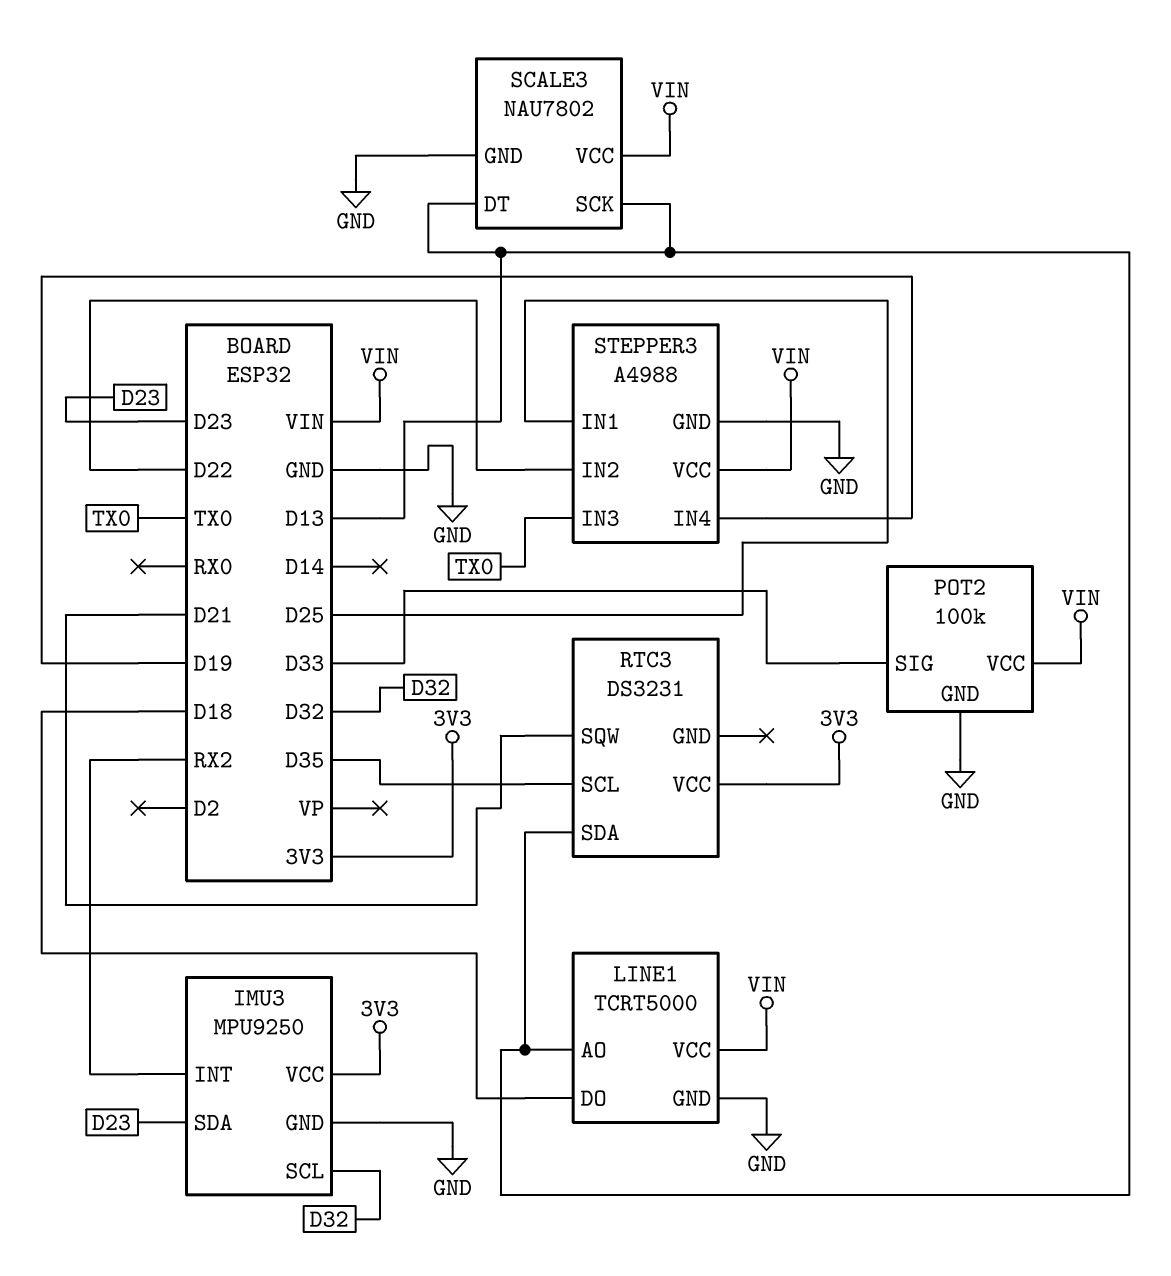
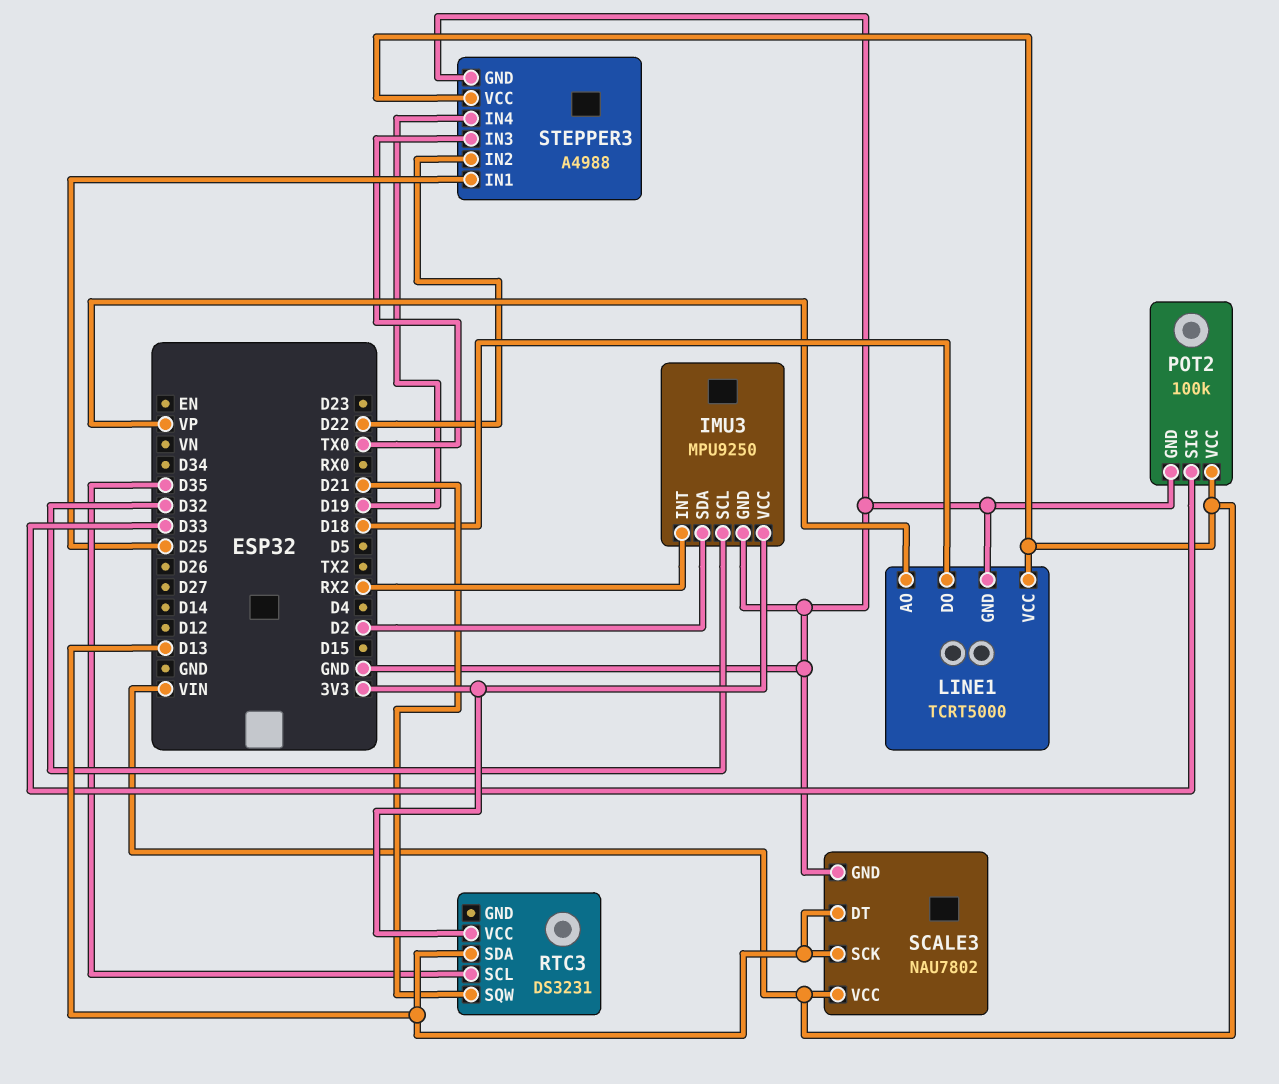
IMU3 pin SDA: D23 -> D2
LINE1 pin AO: D13 -> VP

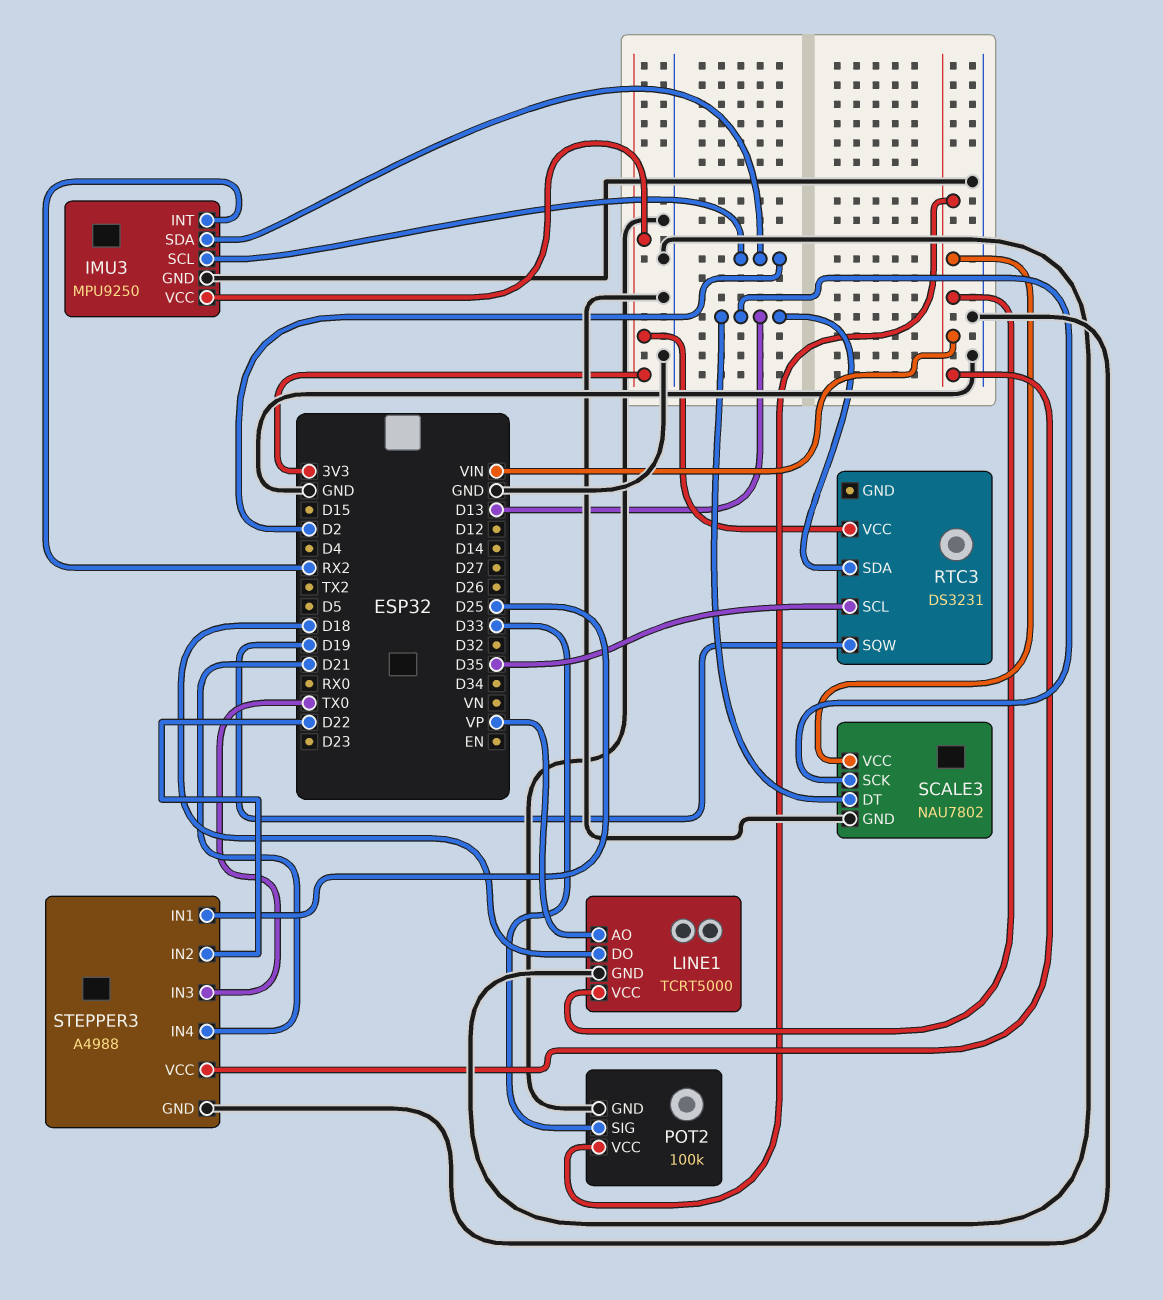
IMU3 pin SCL: D32 -> D2
RTC3 pin SQW: D21 -> D19
STEPPER3 pin IN4: D19 -> D21

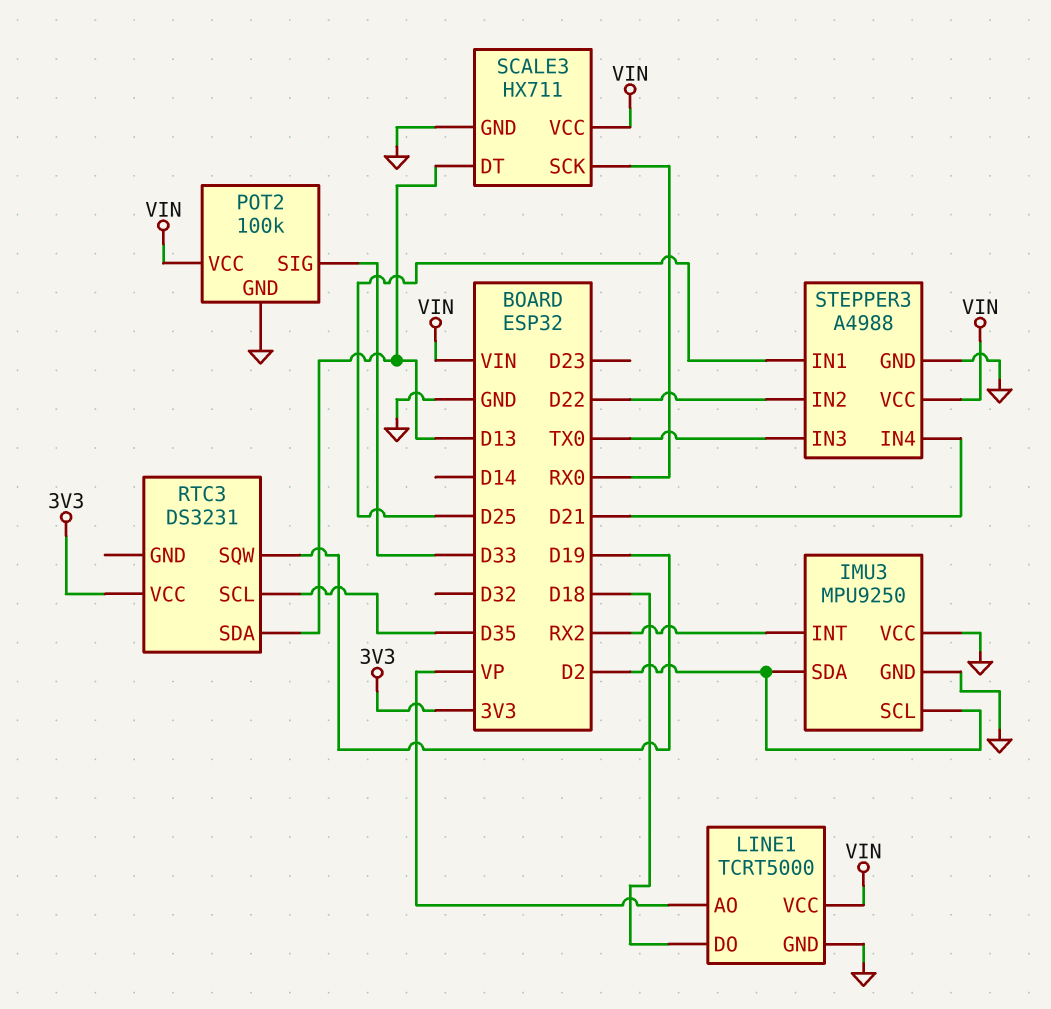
IMU3 pin VCC: 3V3 -> GND
SCALE3: NAU7802 -> HX711
SCALE3 pin SCK: D13 -> RX0

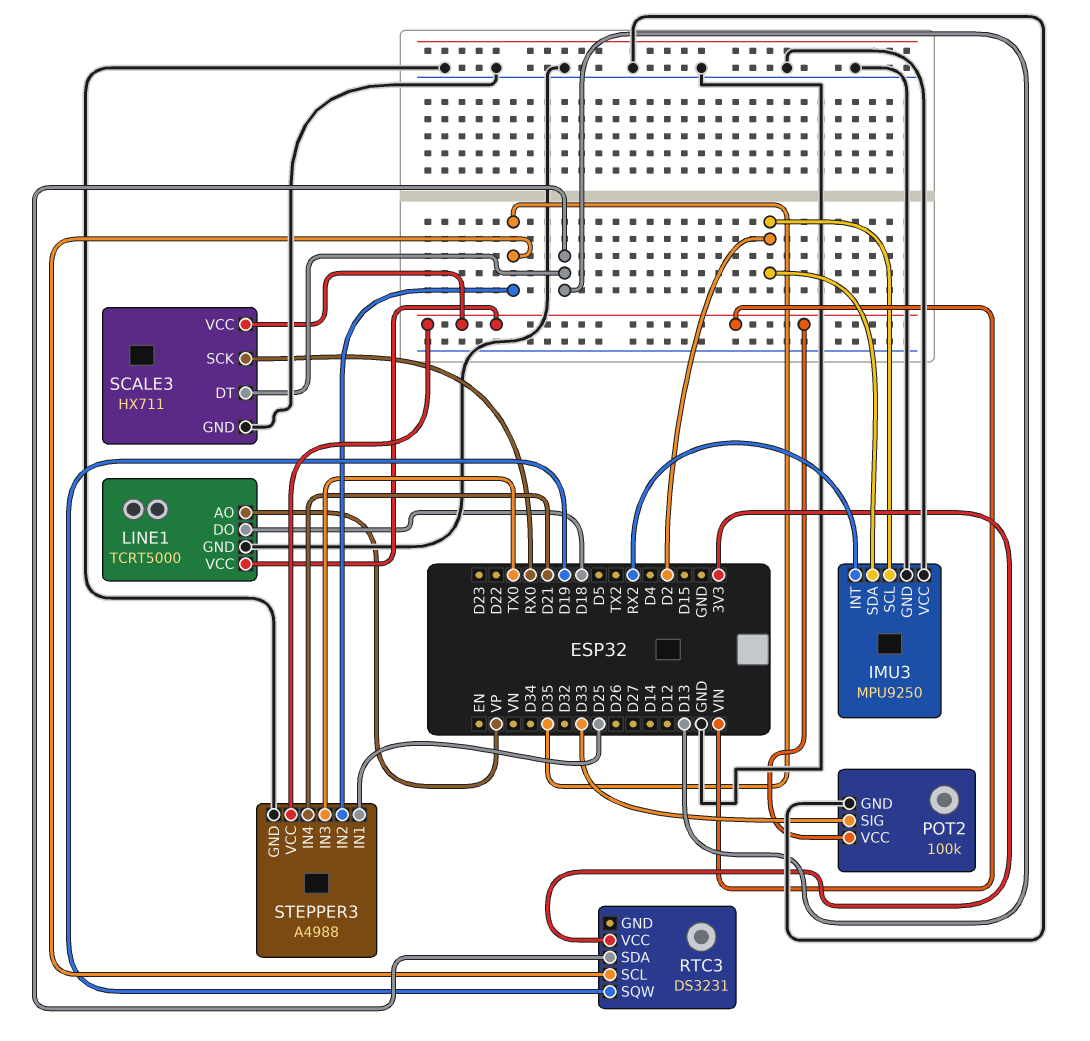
STEPPER3 pin IN2: D22 -> D35

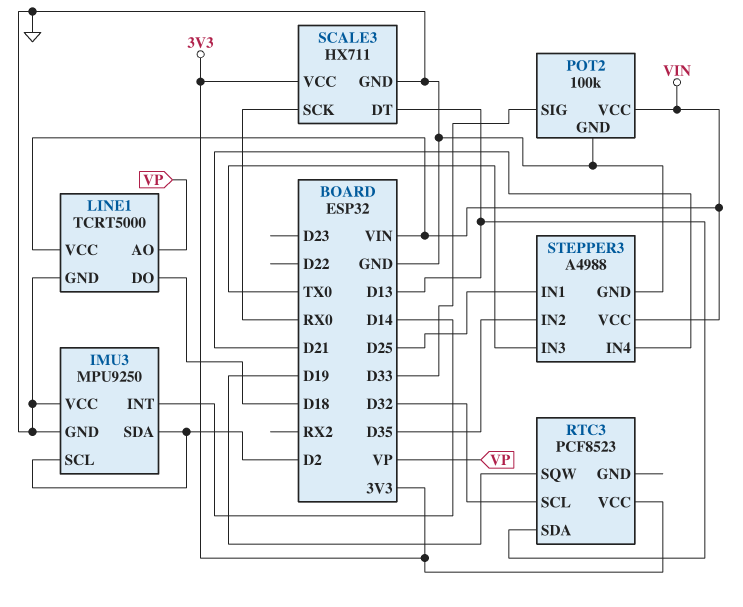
IMU3 pin INT: RX2 -> D14
RTC3: DS3231 -> PCF8523
RTC3 pin SCL: D35 -> D32
SCALE3 pin VCC: VIN -> 3V3

